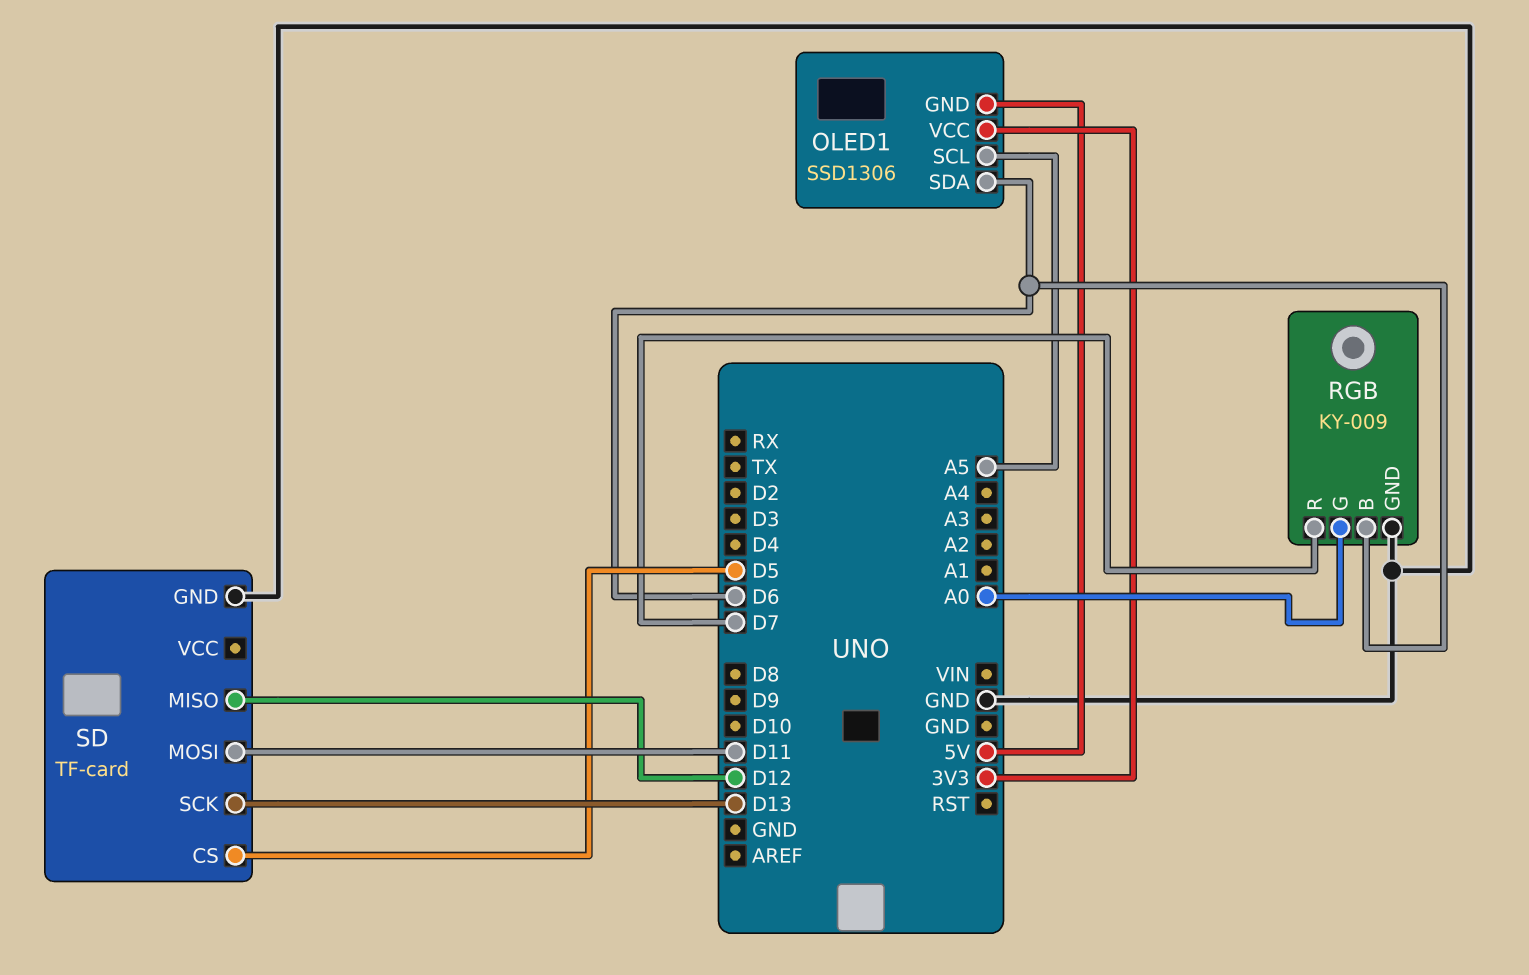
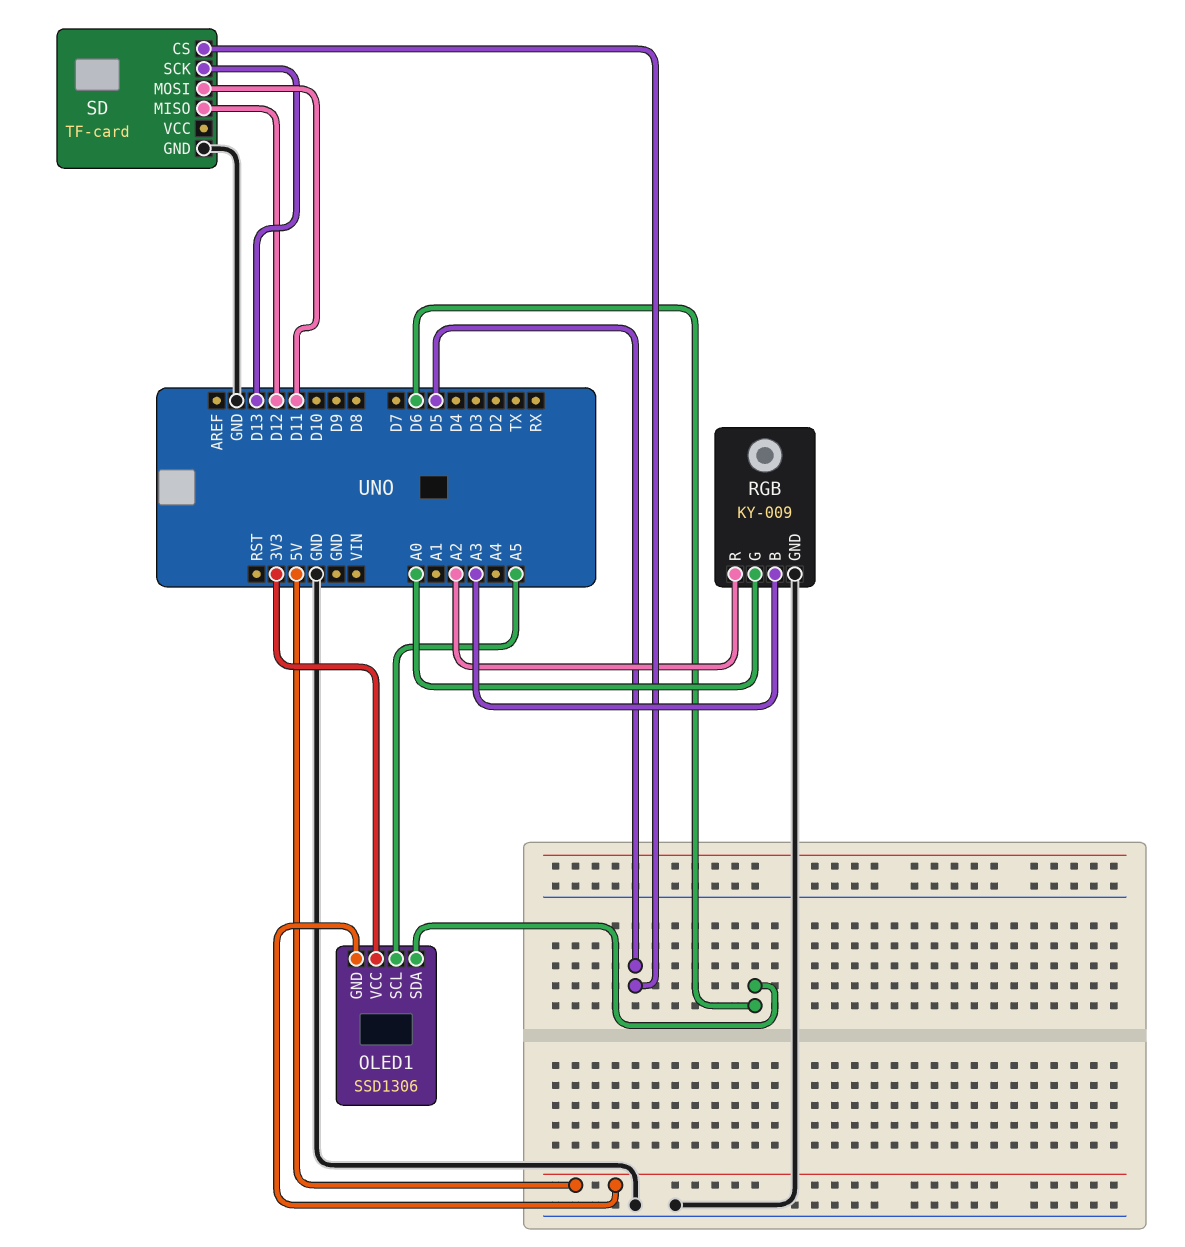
RGB pin B: D6 -> A3
RGB pin R: D7 -> A2

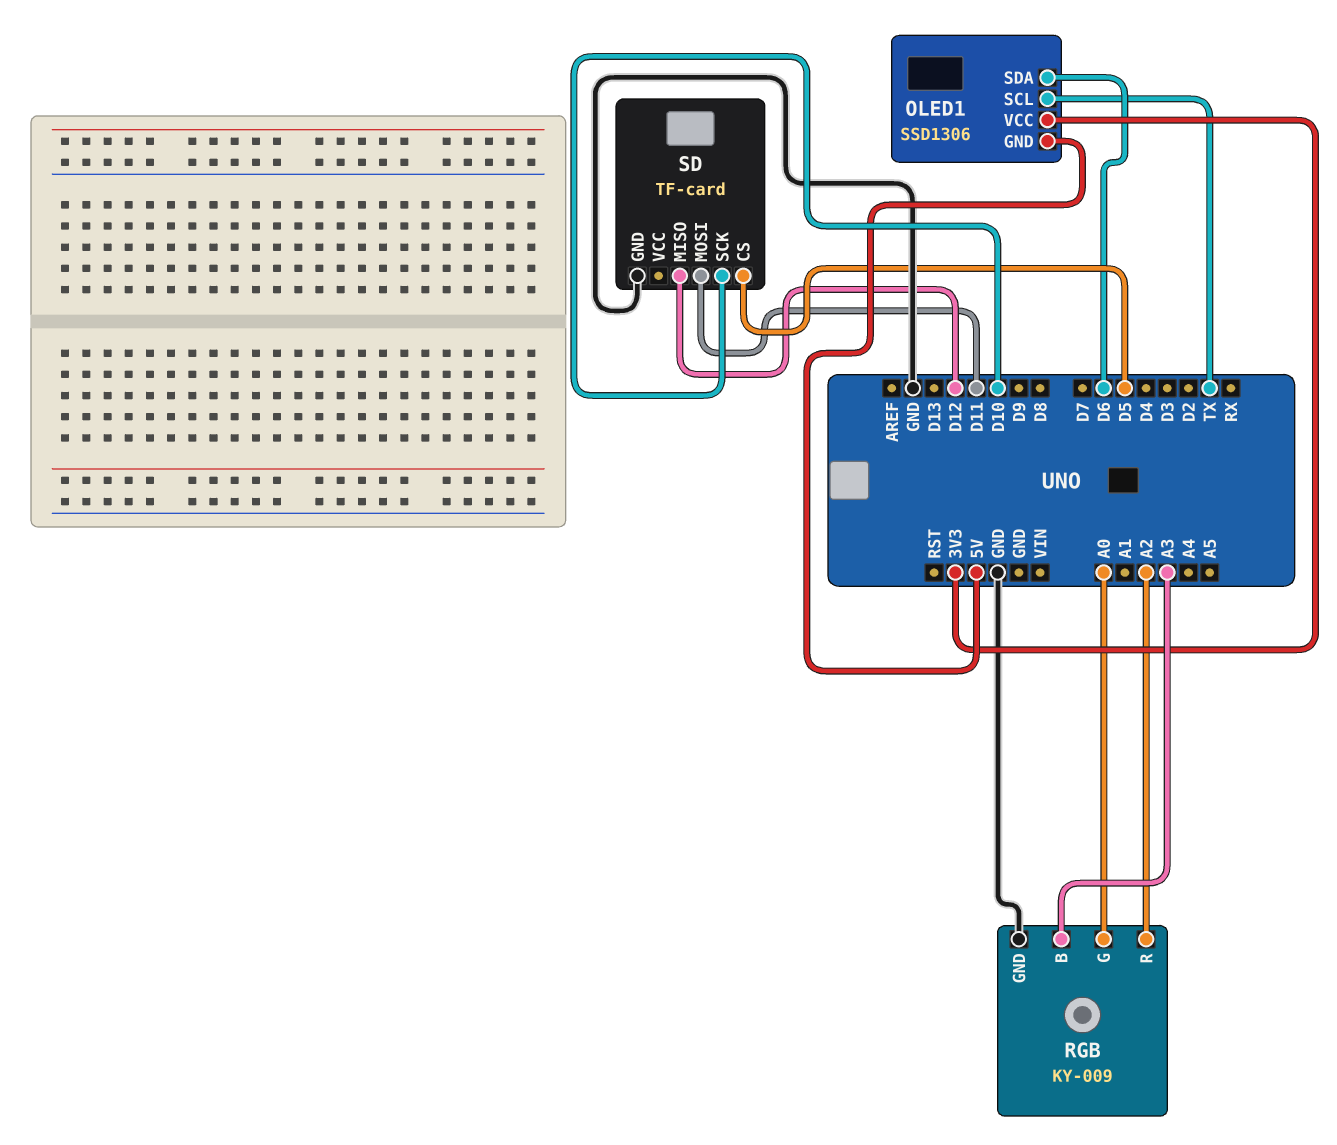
OLED1 pin SCL: A5 -> TX
SD pin SCK: D13 -> D10

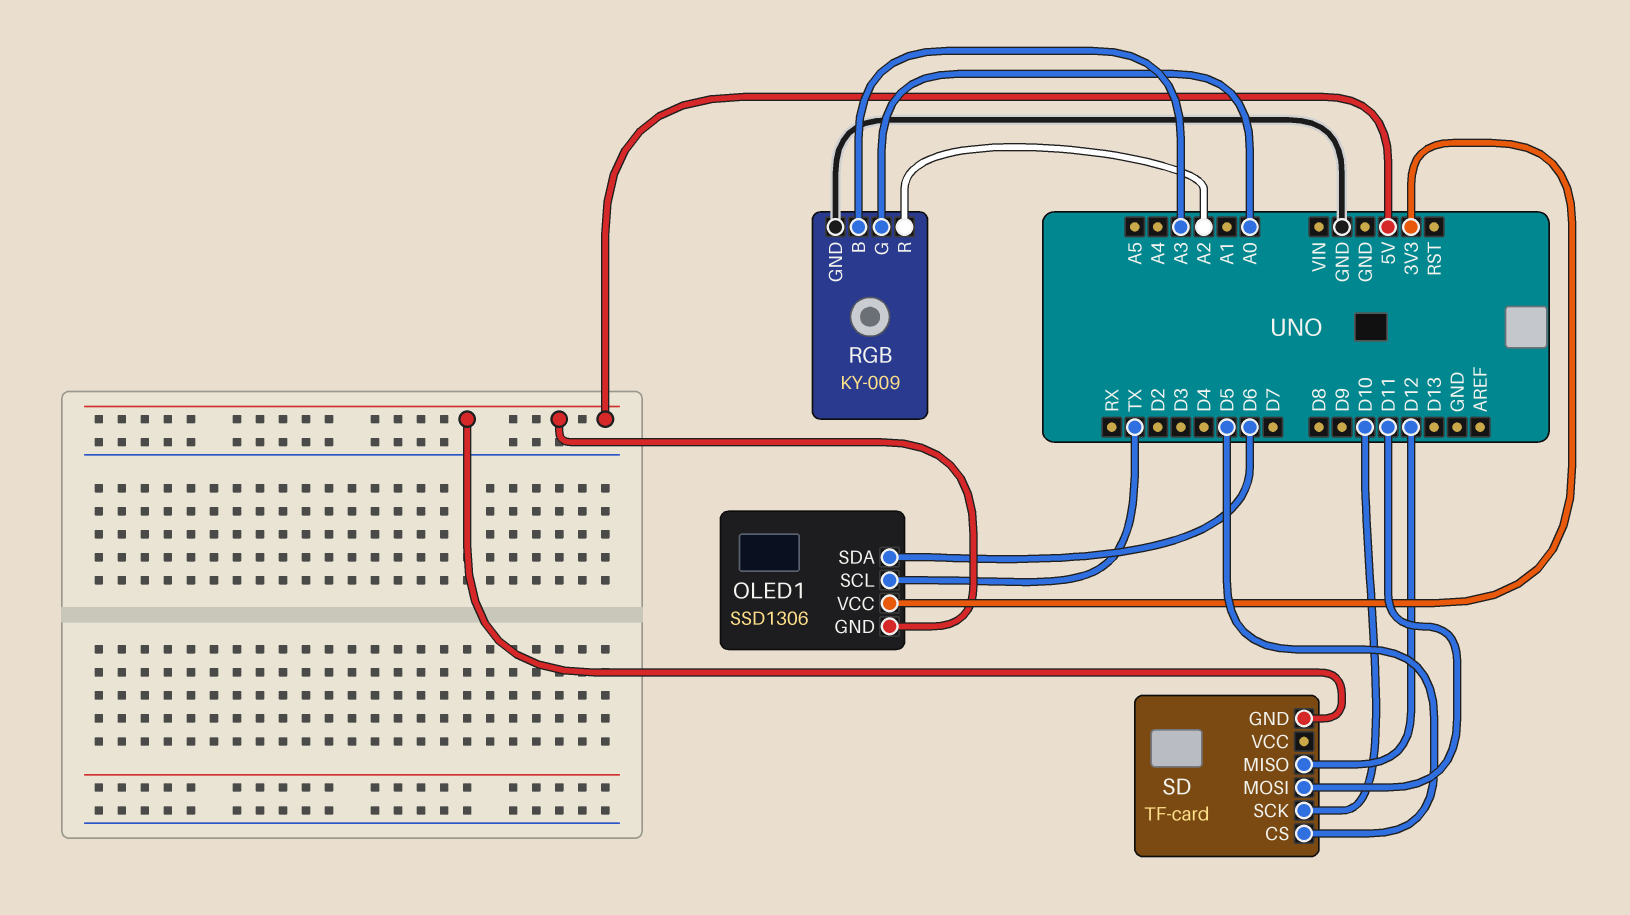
SD pin GND: GND -> 5V

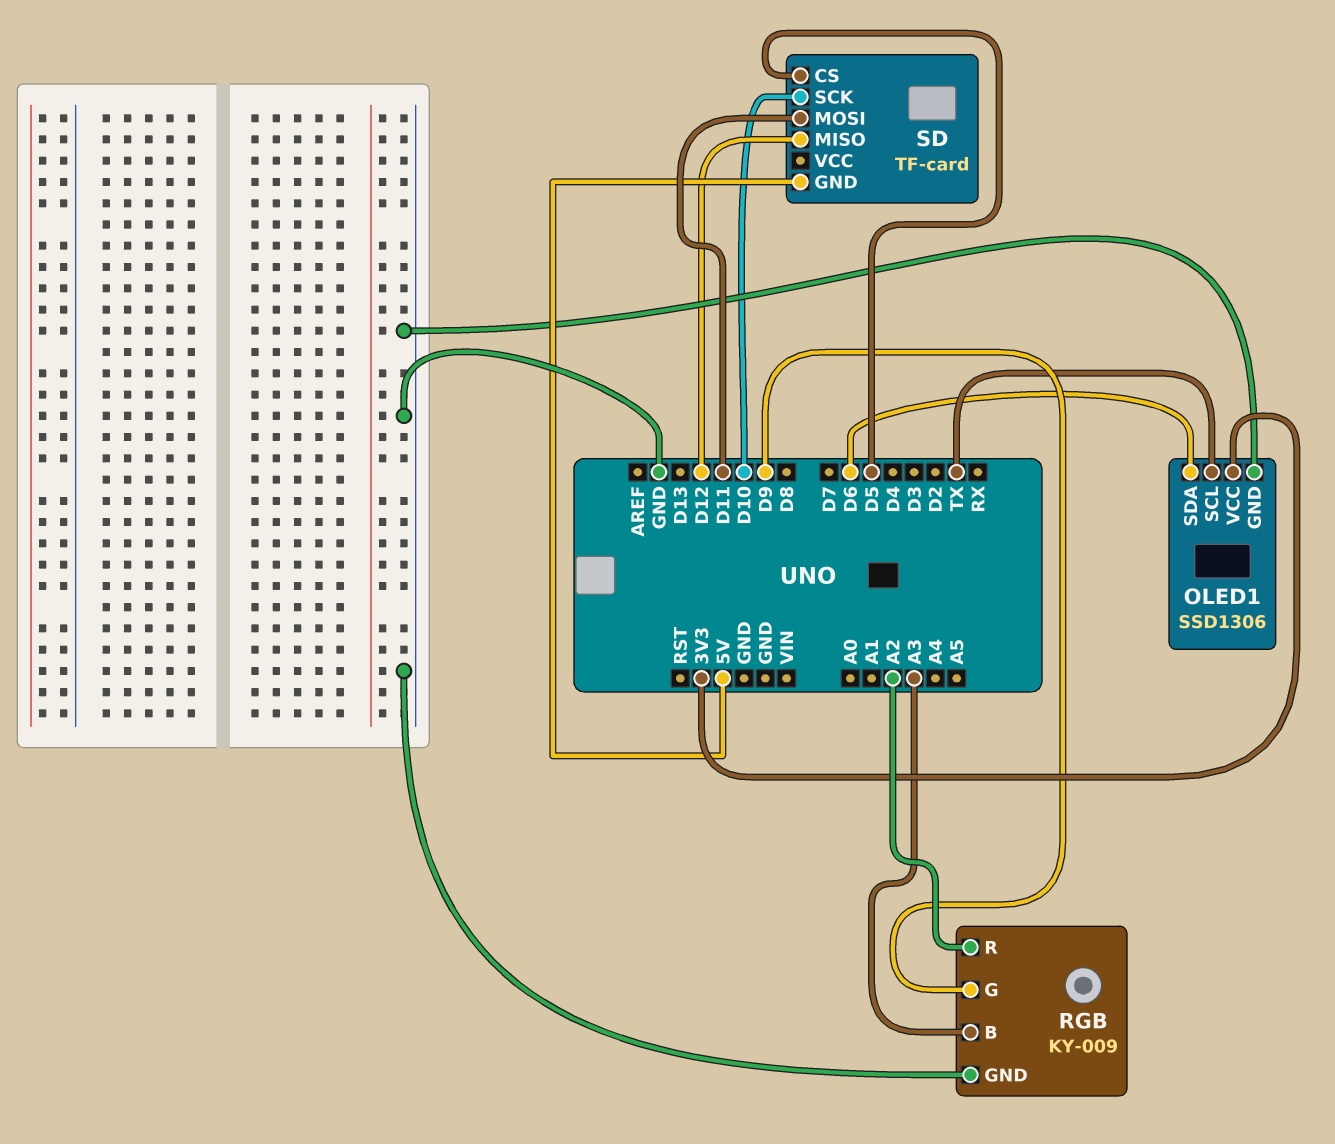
OLED1 pin GND: 5V -> GND
RGB pin G: A0 -> D9

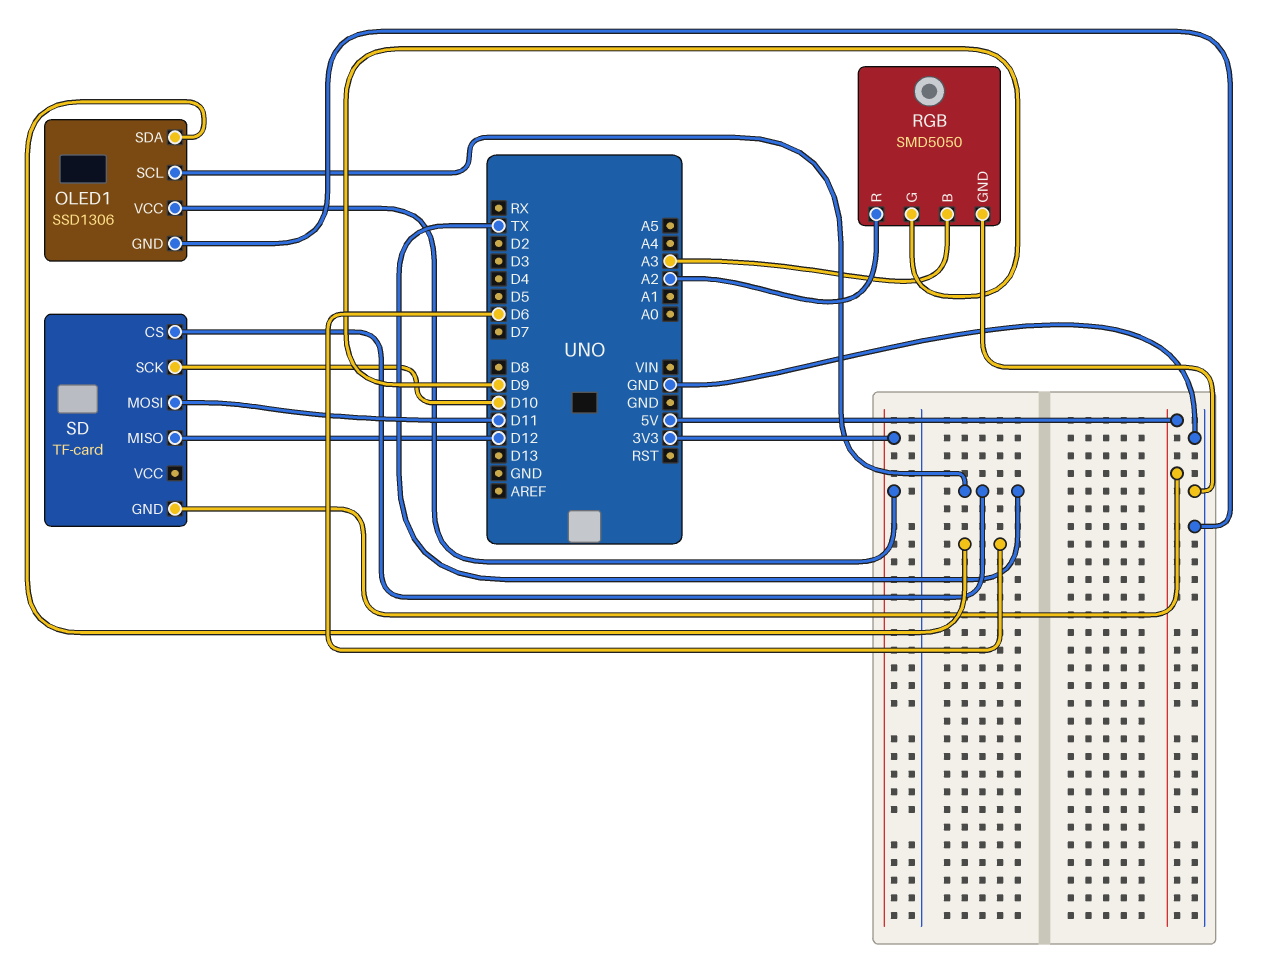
RGB: KY-009 -> SMD5050
SD pin CS: D5 -> TX

